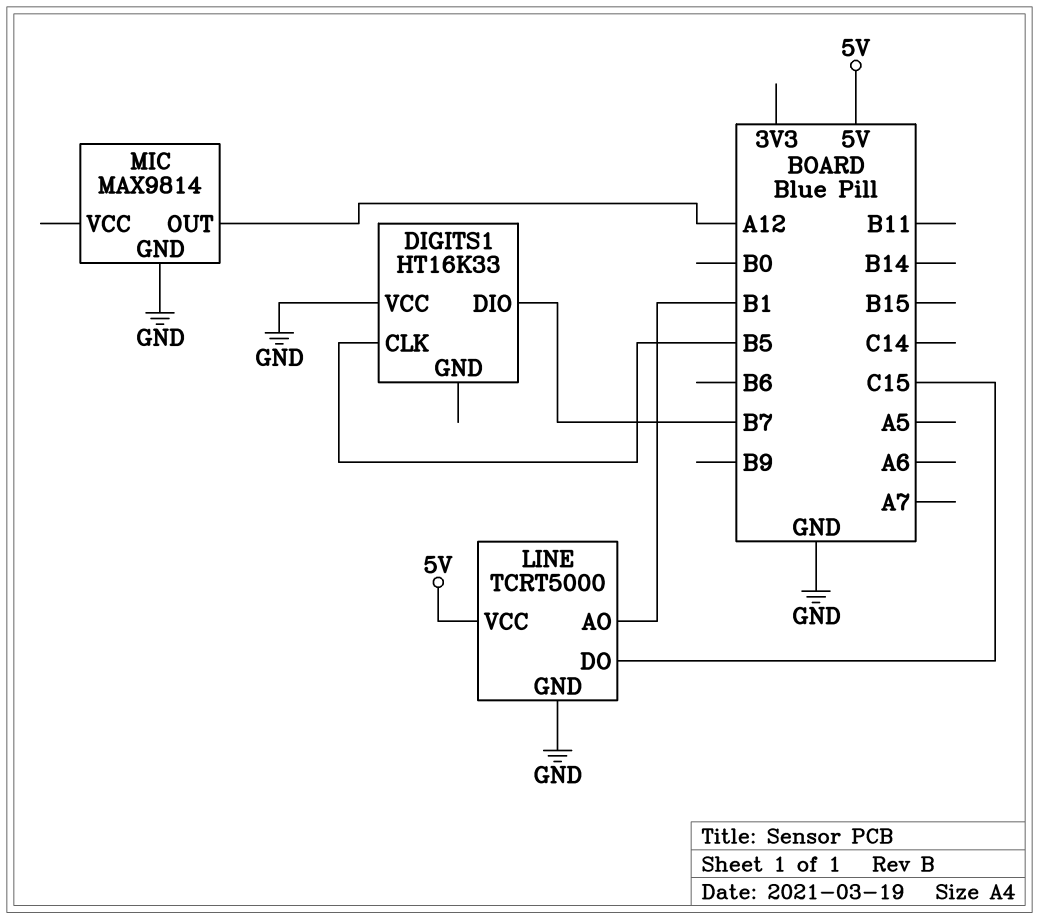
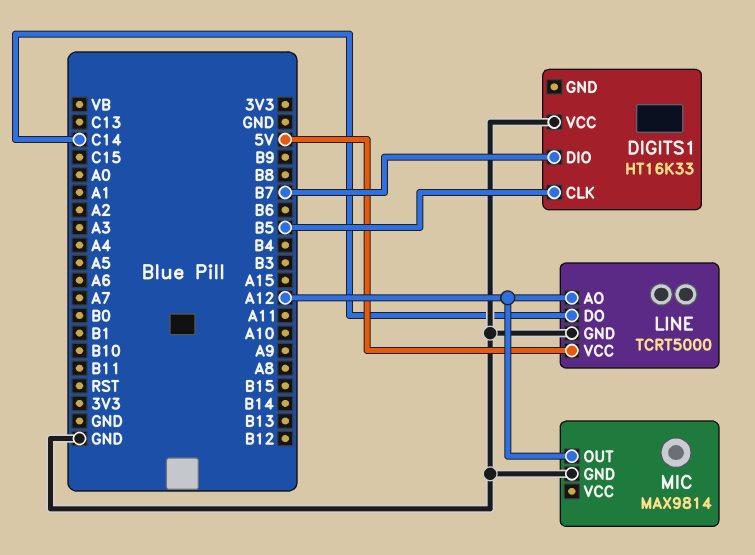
LINE pin AO: B1 -> A12
LINE pin DO: C15 -> C14

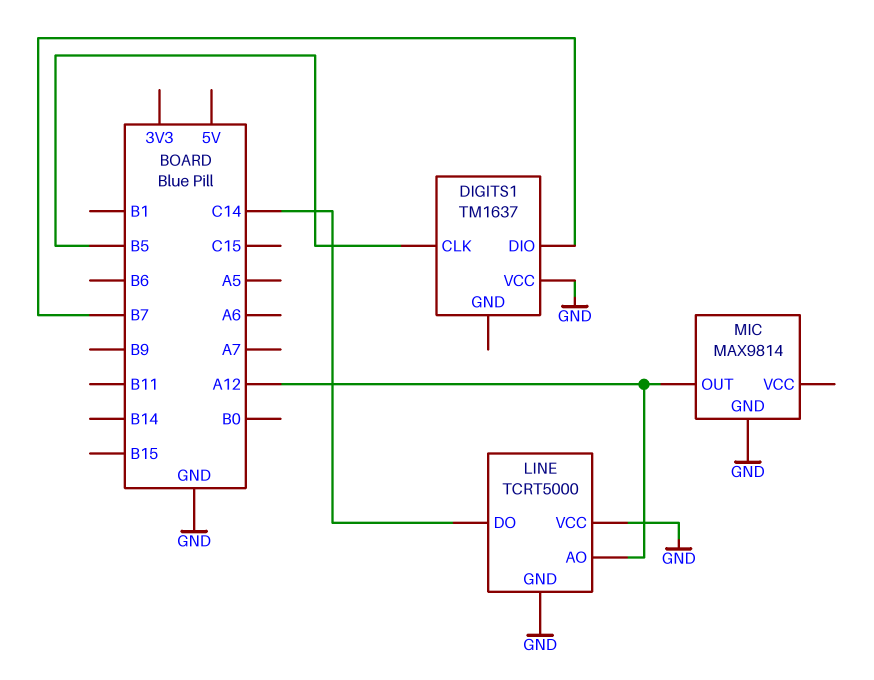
DIGITS1: HT16K33 -> TM1637
LINE pin VCC: 5V -> GND

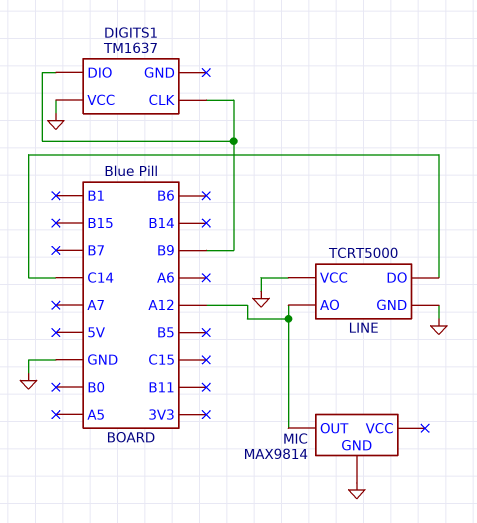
DIGITS1 pin CLK: B5 -> B9
DIGITS1 pin DIO: B7 -> B9

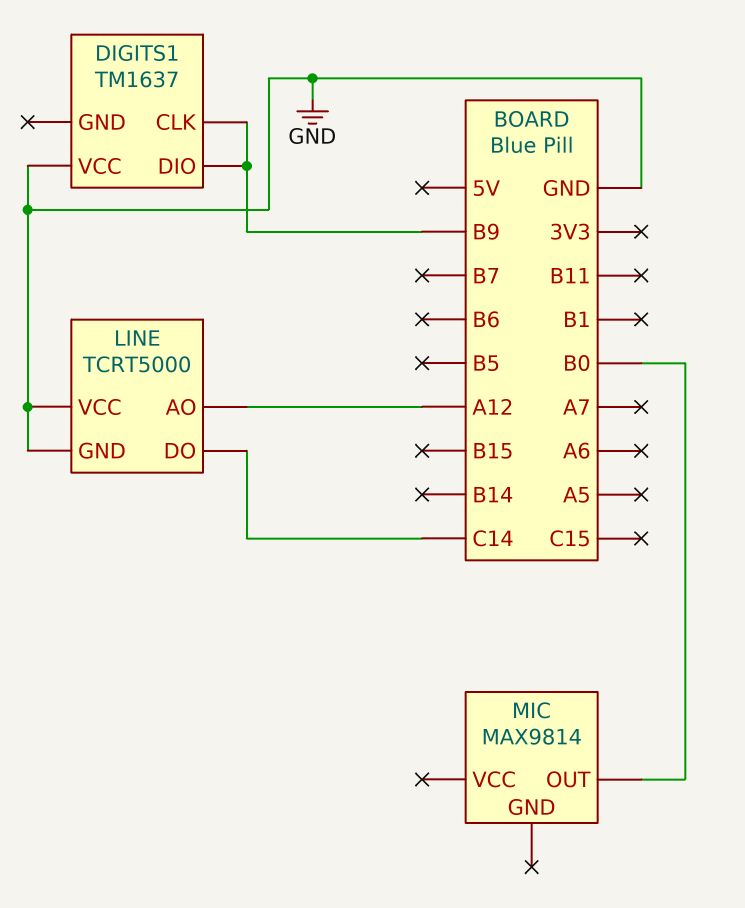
MIC pin GND: GND -> none
MIC pin OUT: A12 -> B0

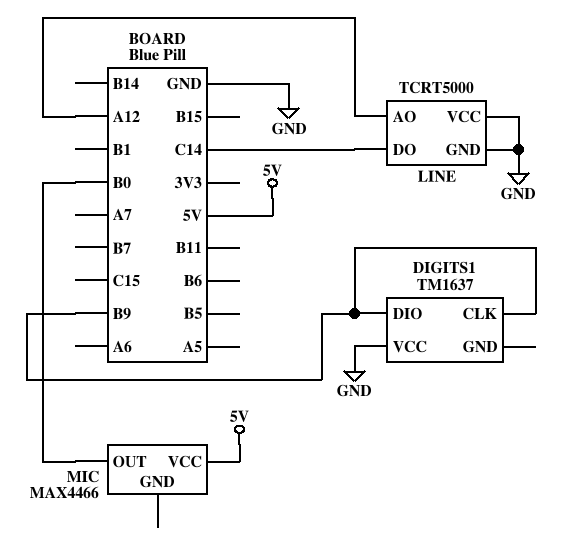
MIC: MAX9814 -> MAX4466
MIC pin VCC: none -> 5V

